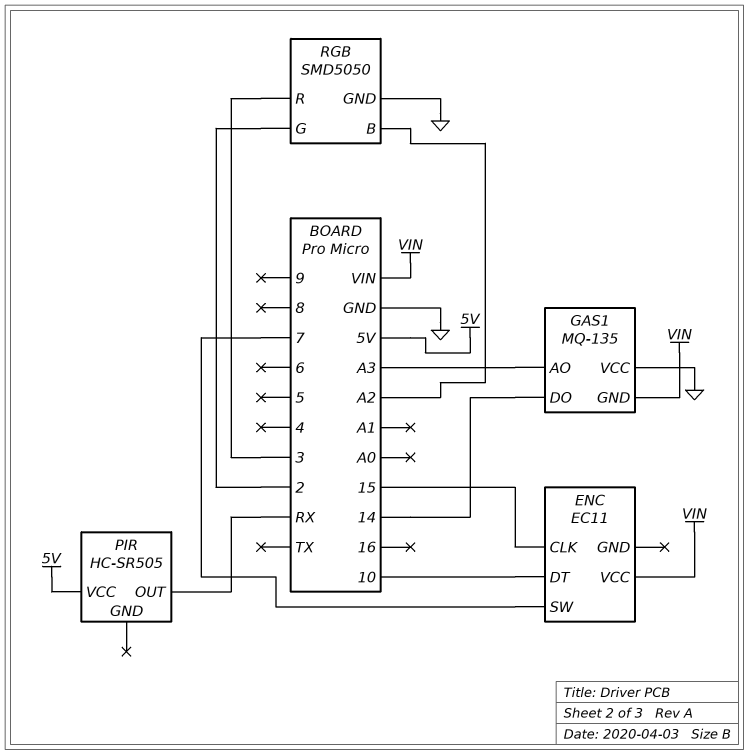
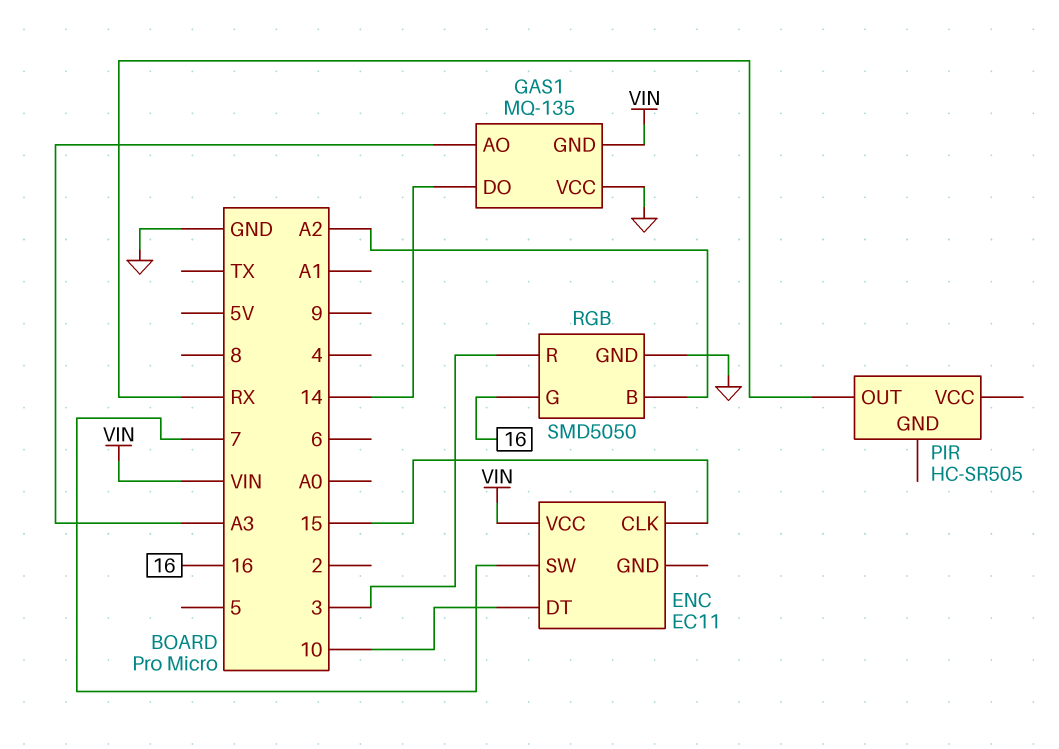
PIR pin VCC: 5V -> none
RGB pin G: 2 -> 16

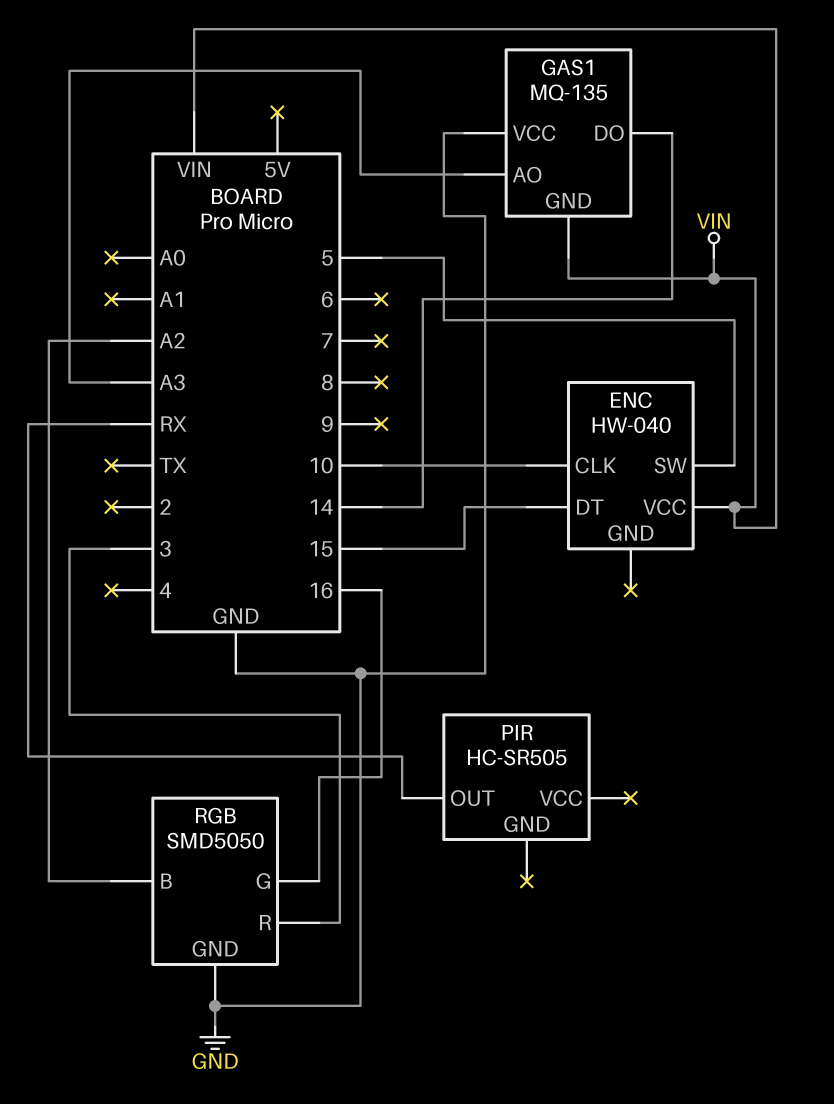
ENC: EC11 -> HW-040
ENC pin CLK: 15 -> 10
ENC pin DT: 10 -> 15
ENC pin SW: 7 -> 5

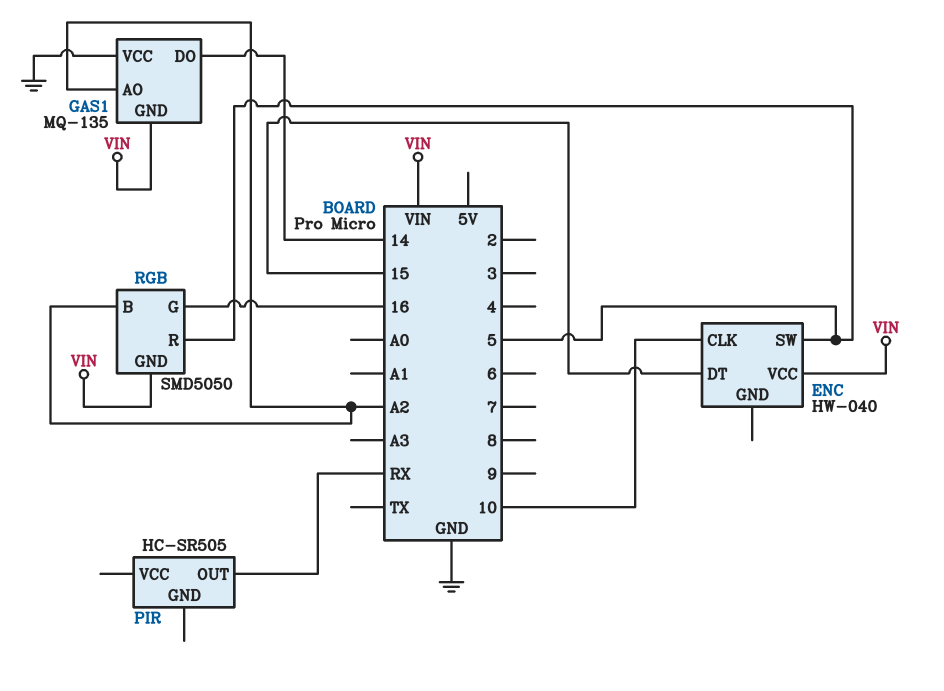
GAS1 pin AO: A3 -> A2
RGB pin GND: GND -> VIN
RGB pin R: 3 -> 5

